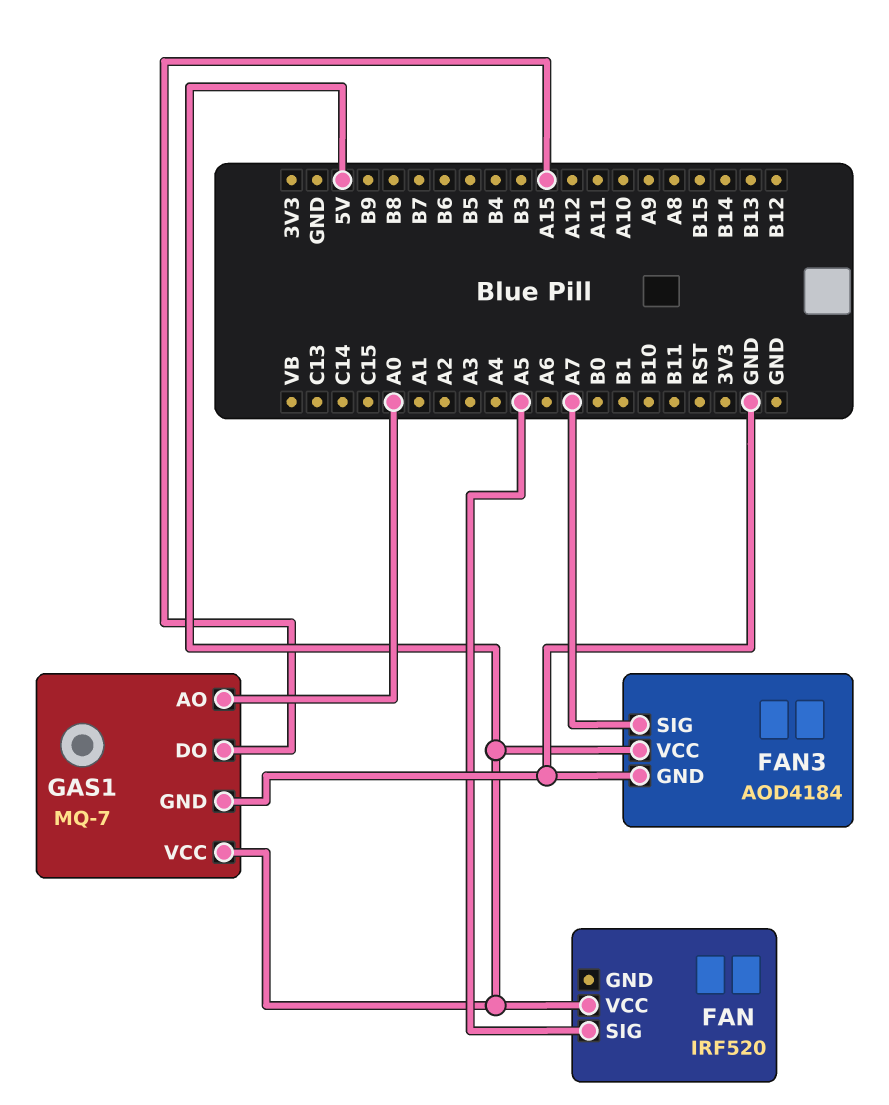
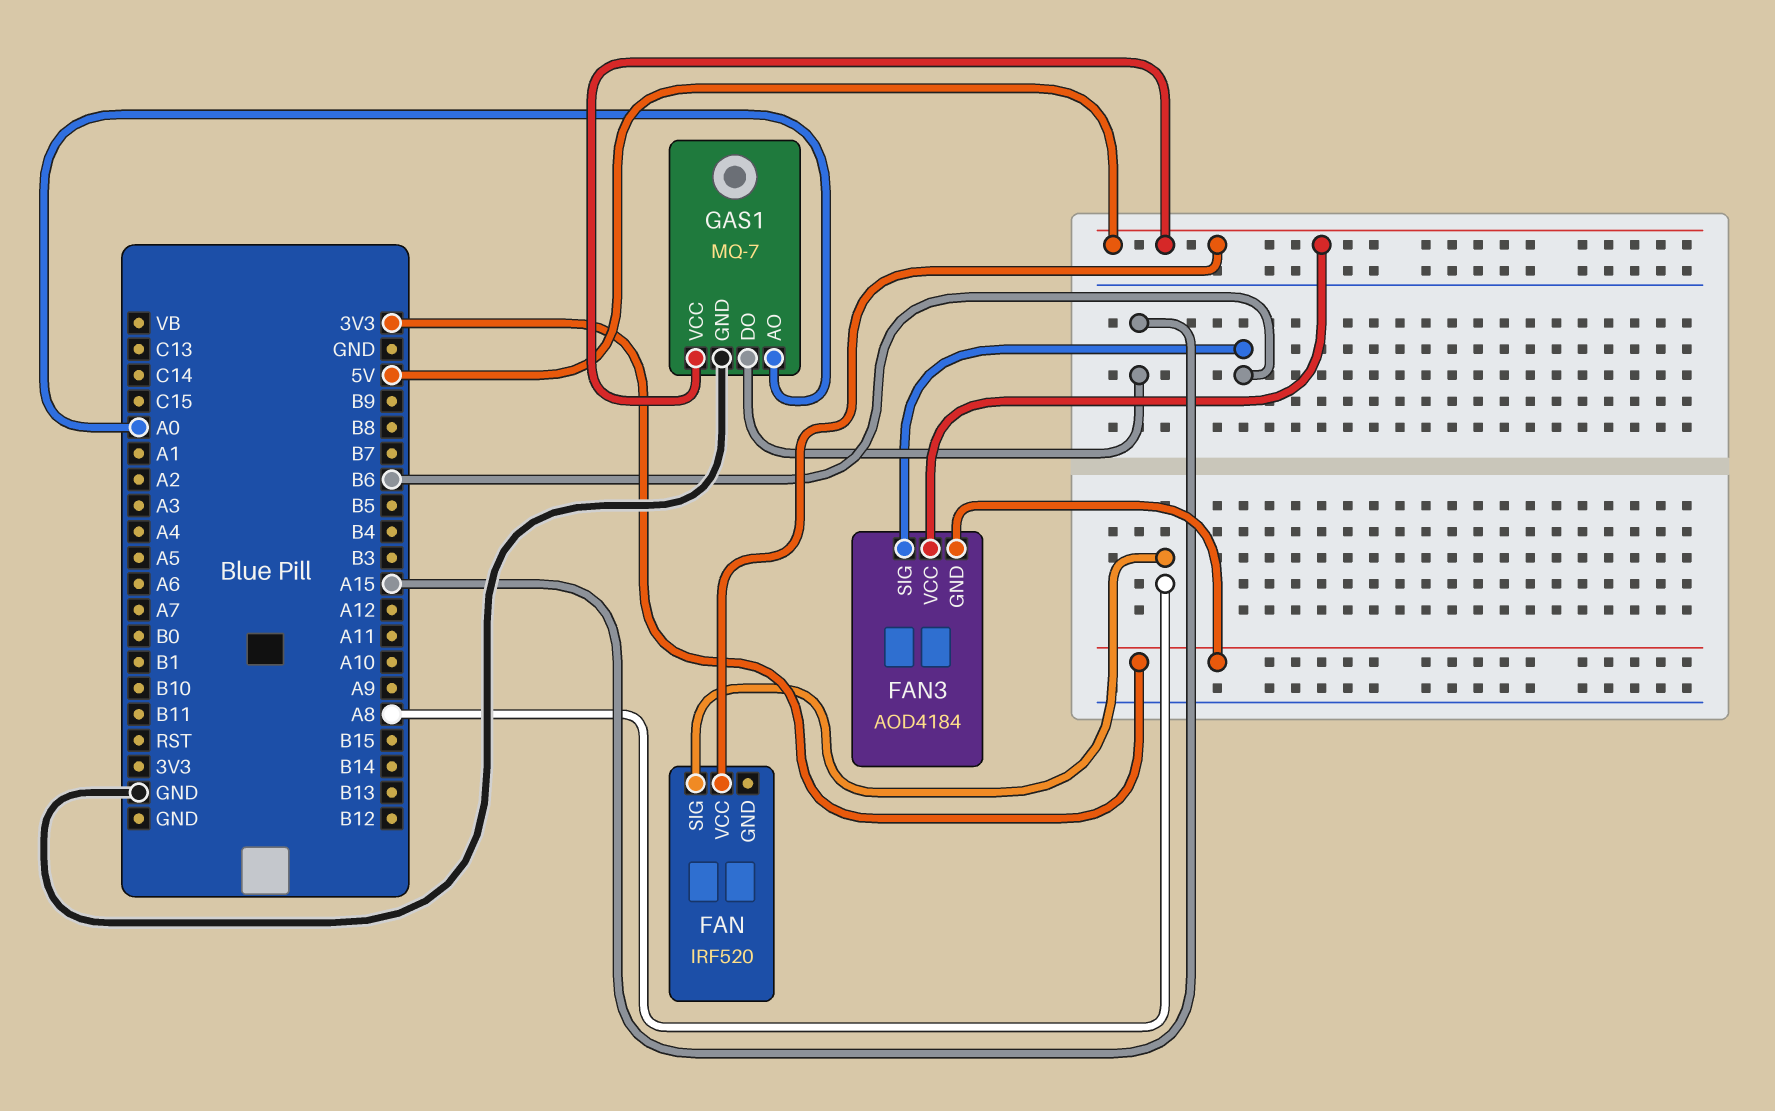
FAN pin SIG: A5 -> A8
FAN3 pin GND: GND -> 3V3
FAN3 pin SIG: A7 -> B6

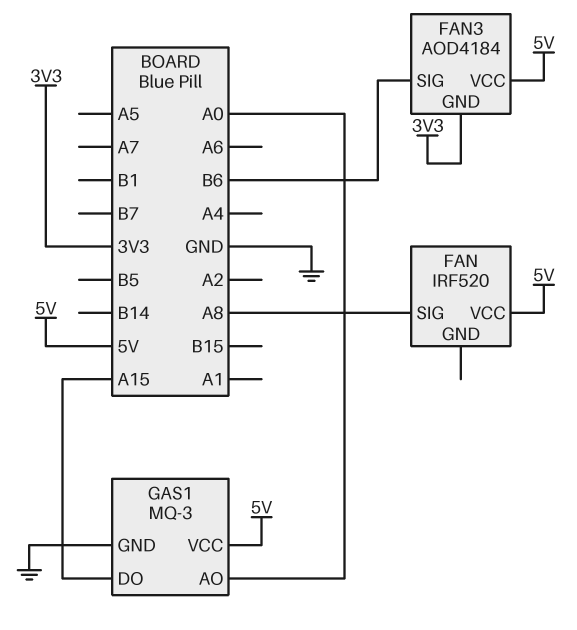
GAS1: MQ-7 -> MQ-3

